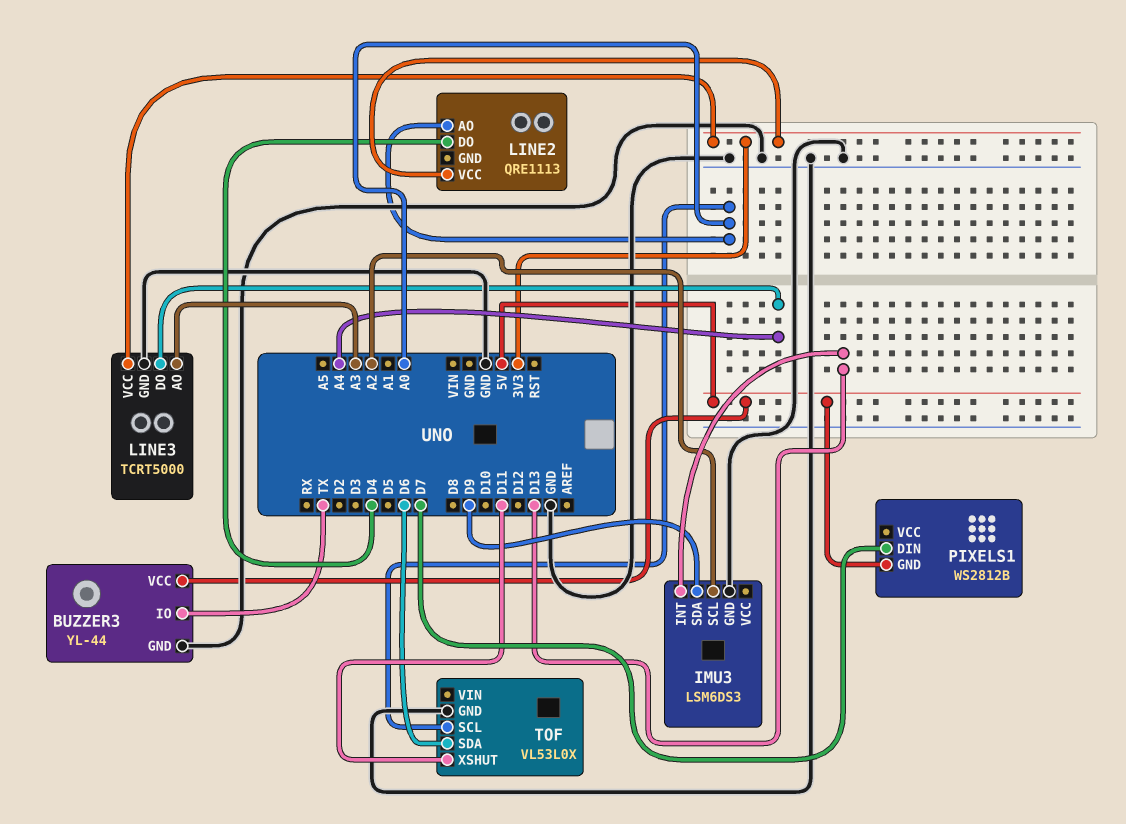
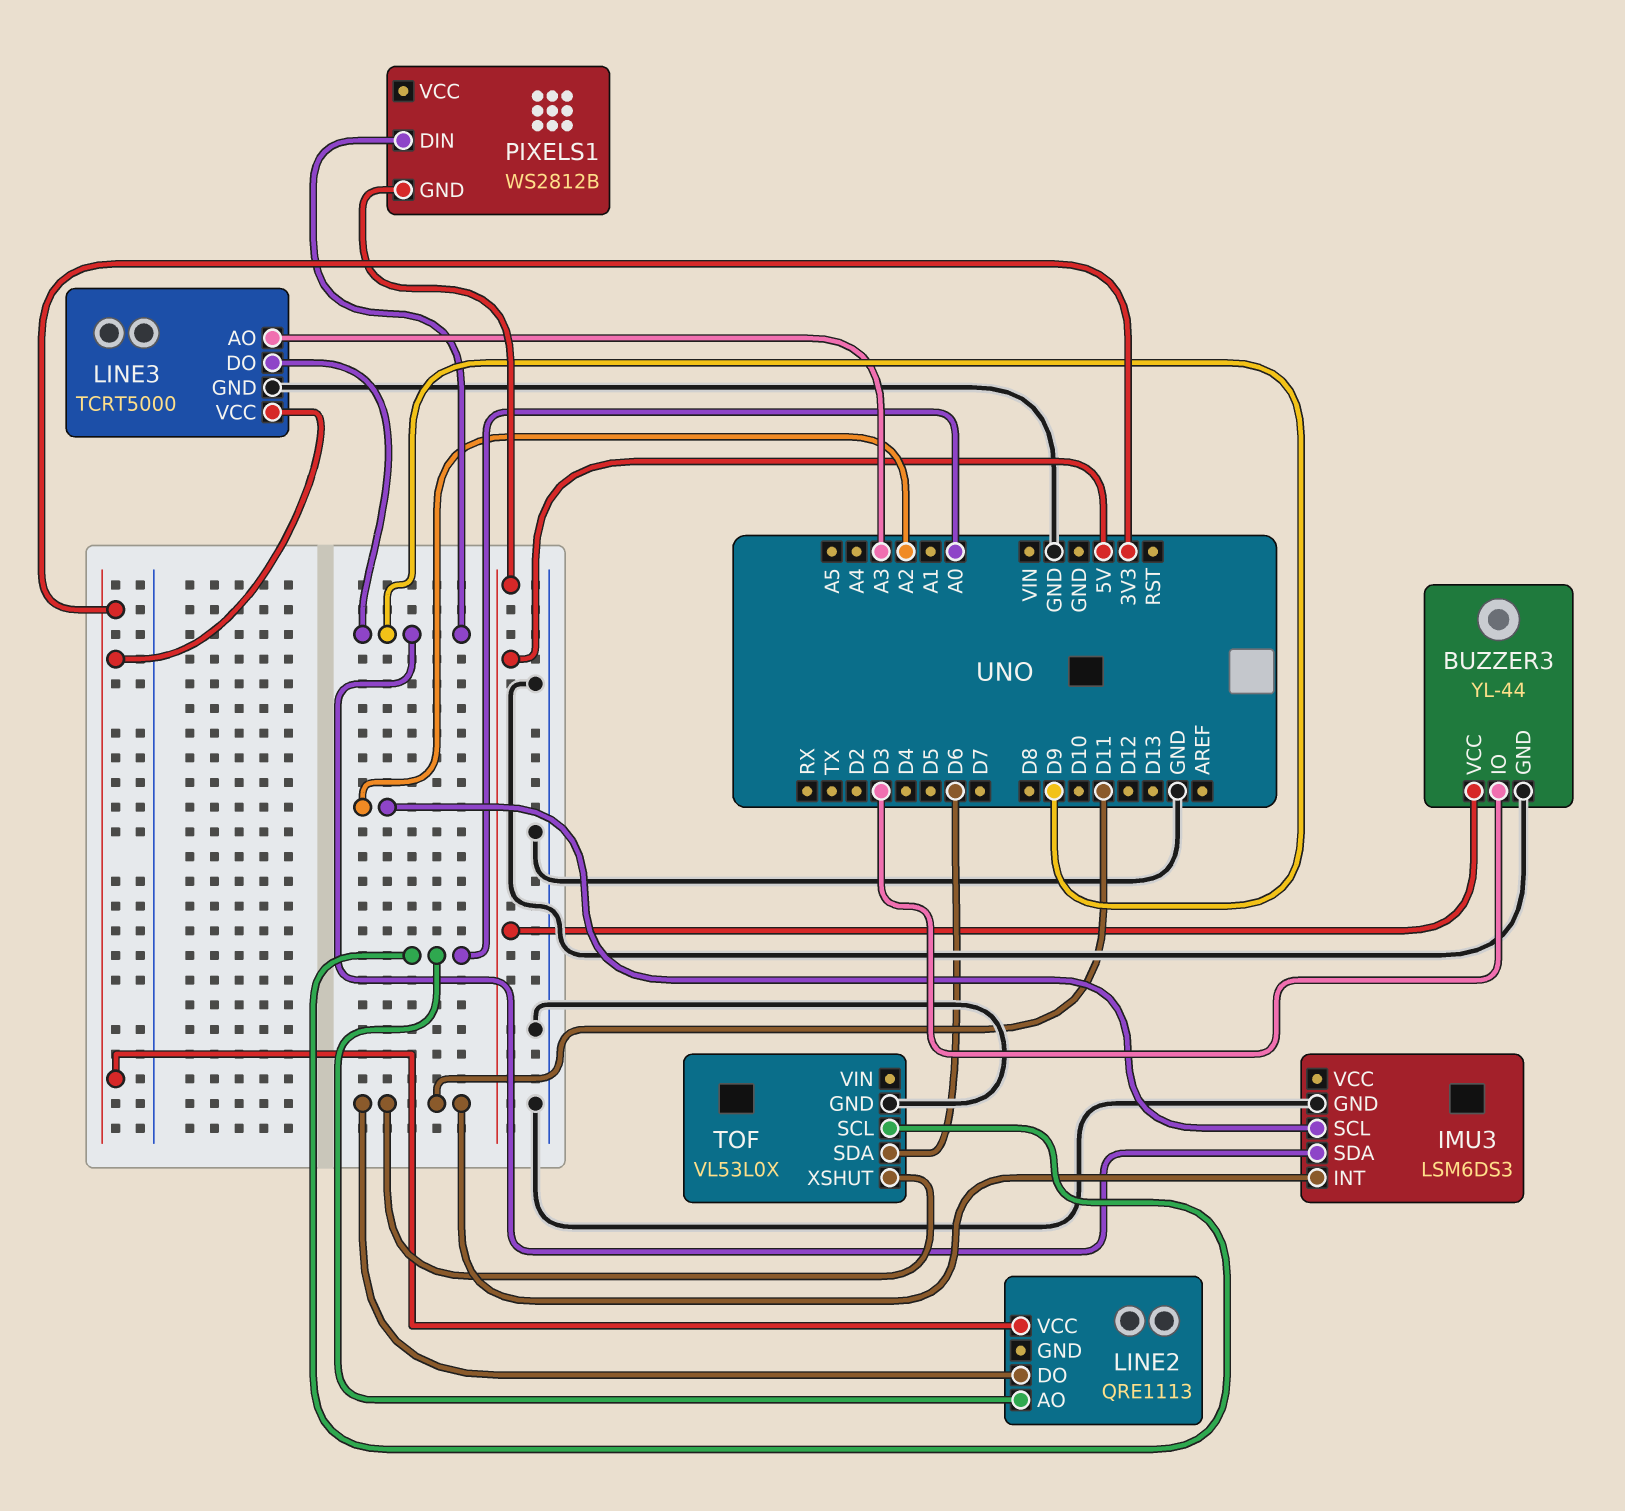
BUZZER3 pin IO: TX -> D3
IMU3 pin INT: D13 -> D11
LINE2 pin DO: D4 -> D11
LINE3 pin DO: A4 -> D9
PIXELS1 pin DIN: D7 -> D9

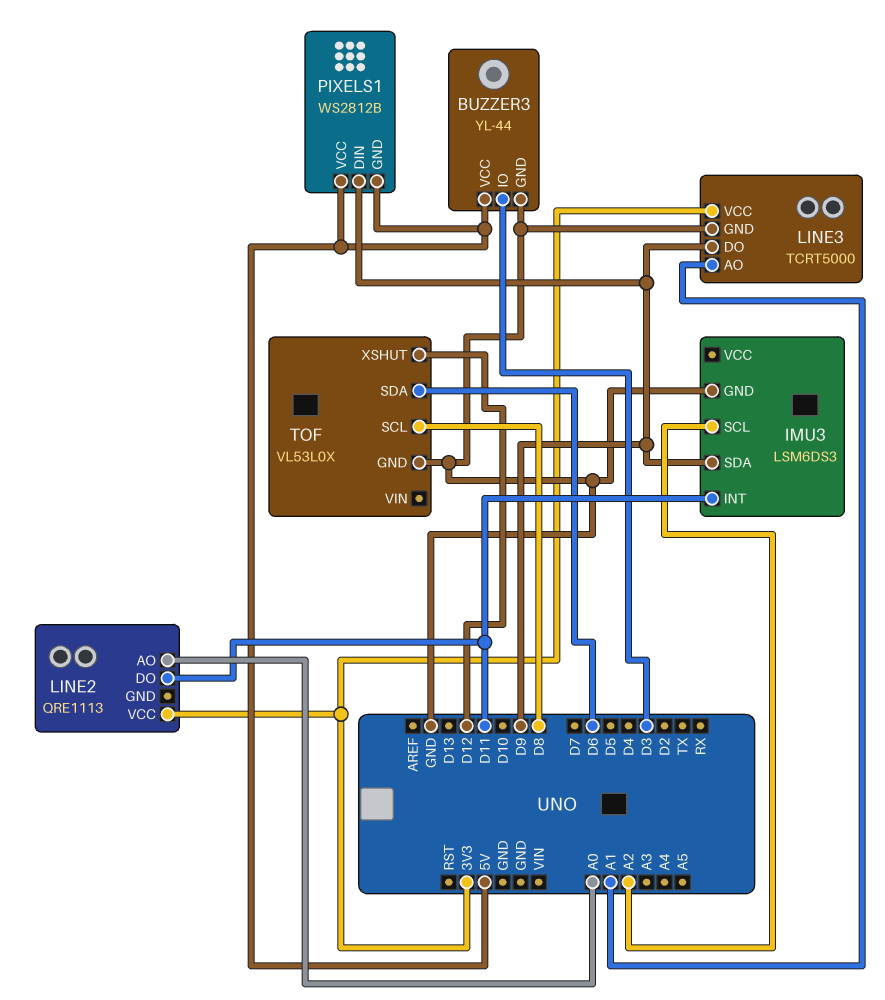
LINE3 pin AO: A3 -> A1
PIXELS1 pin VCC: none -> 5V
TOF pin SCL: A0 -> D8
TOF pin XSHUT: D11 -> D12

